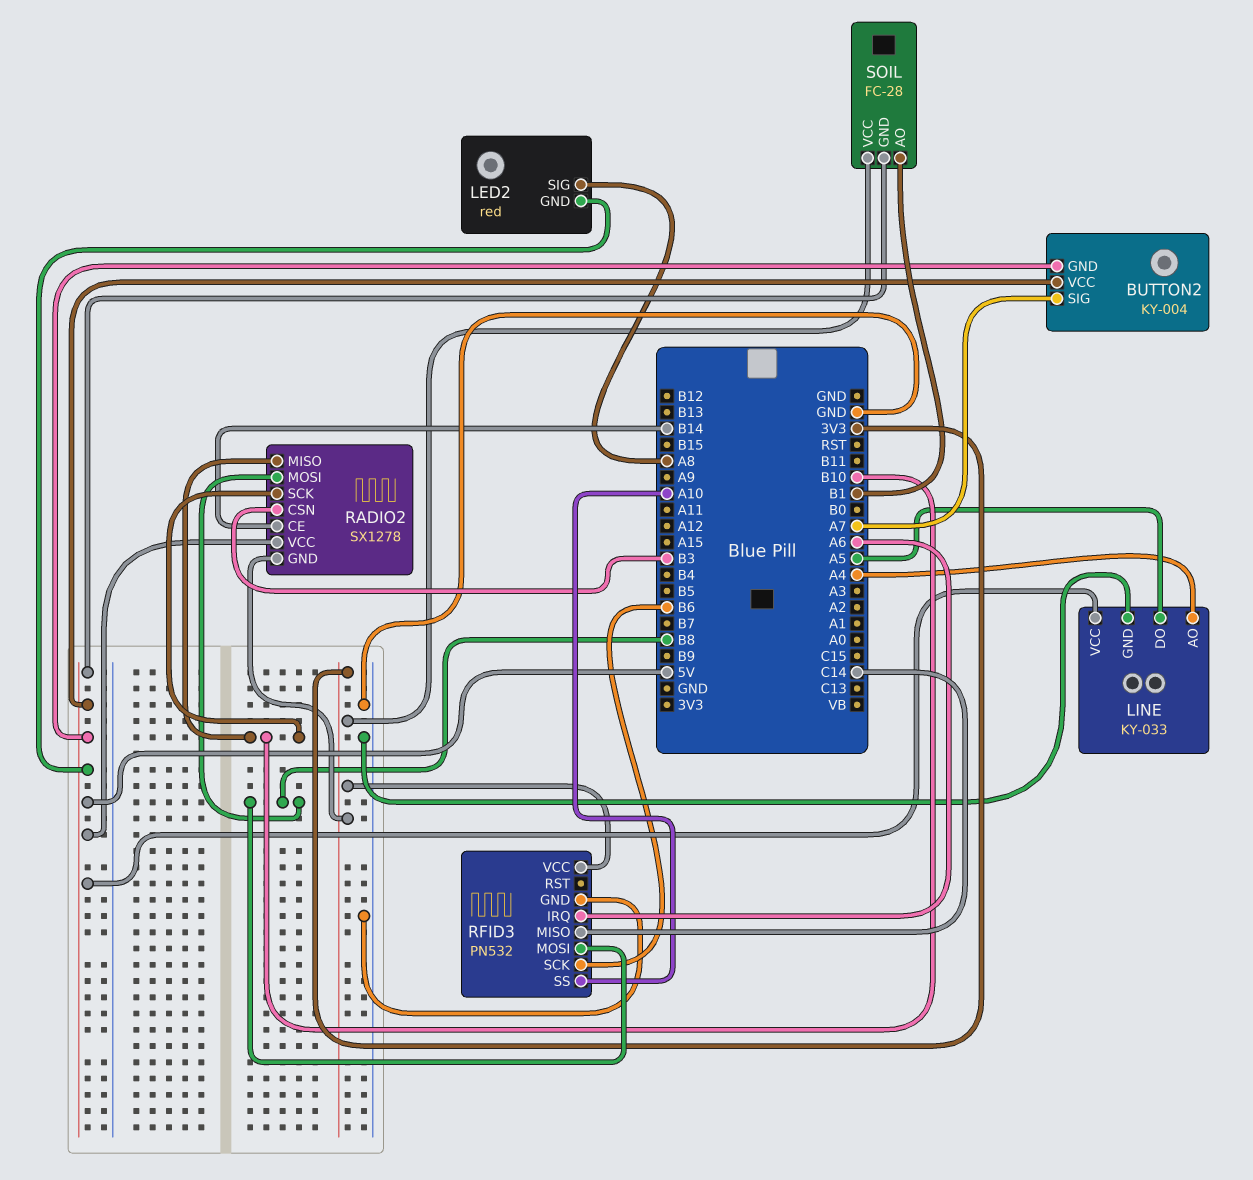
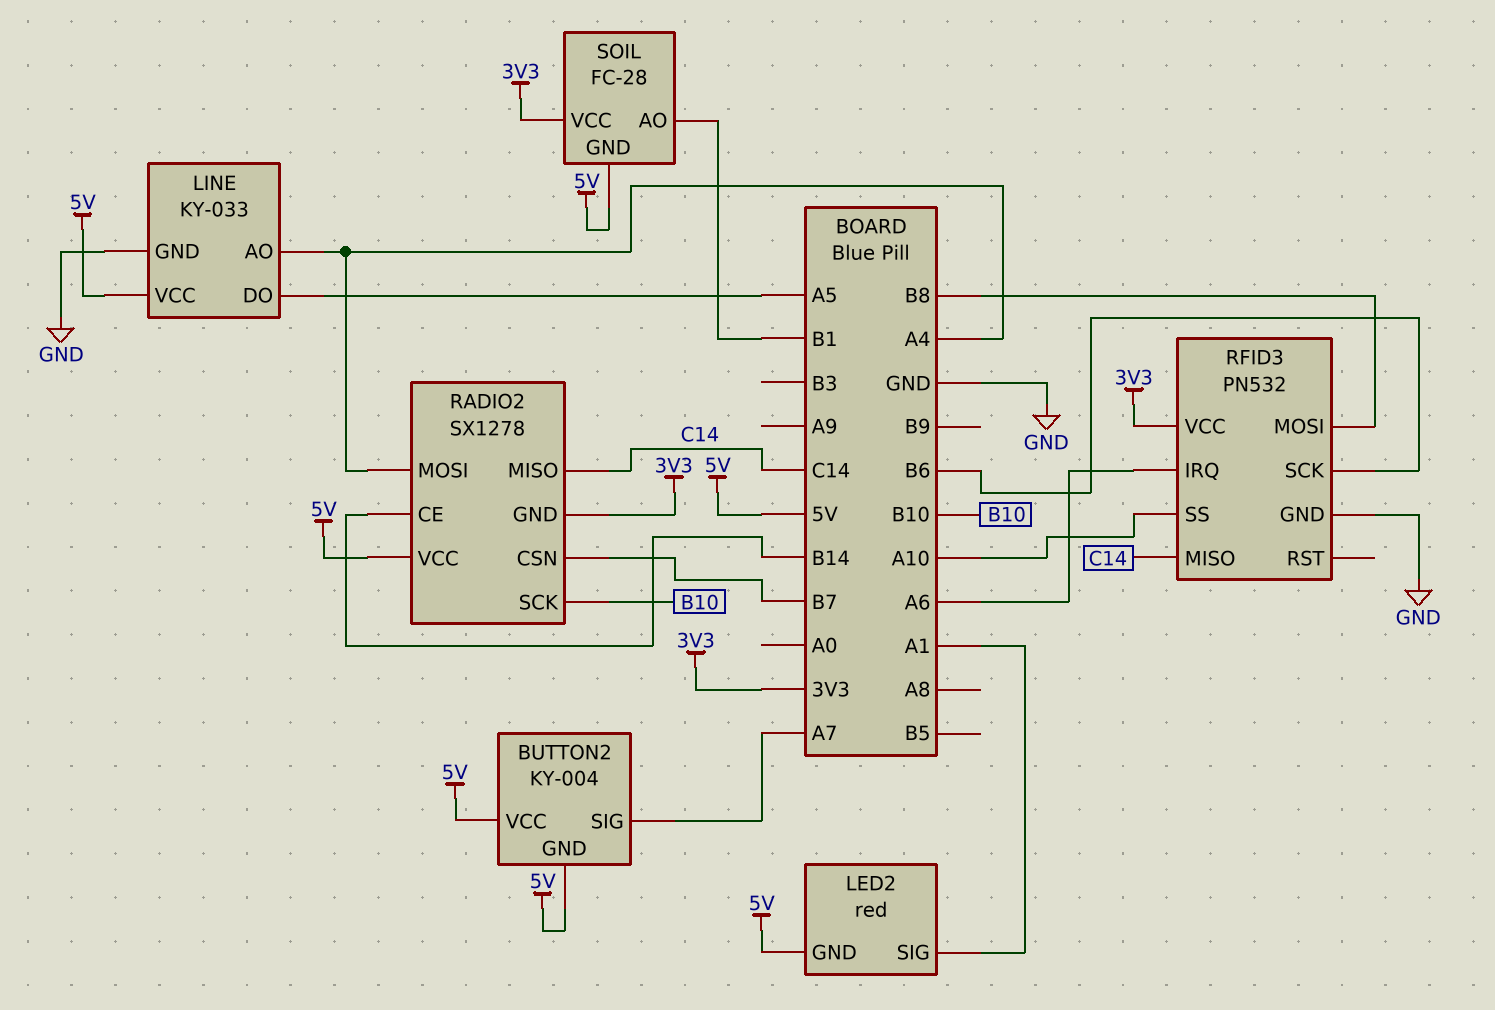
LED2 pin SIG: A8 -> A1
RADIO2 pin CSN: B3 -> B7
RADIO2 pin MISO: B10 -> C14
RADIO2 pin MOSI: B8 -> A4

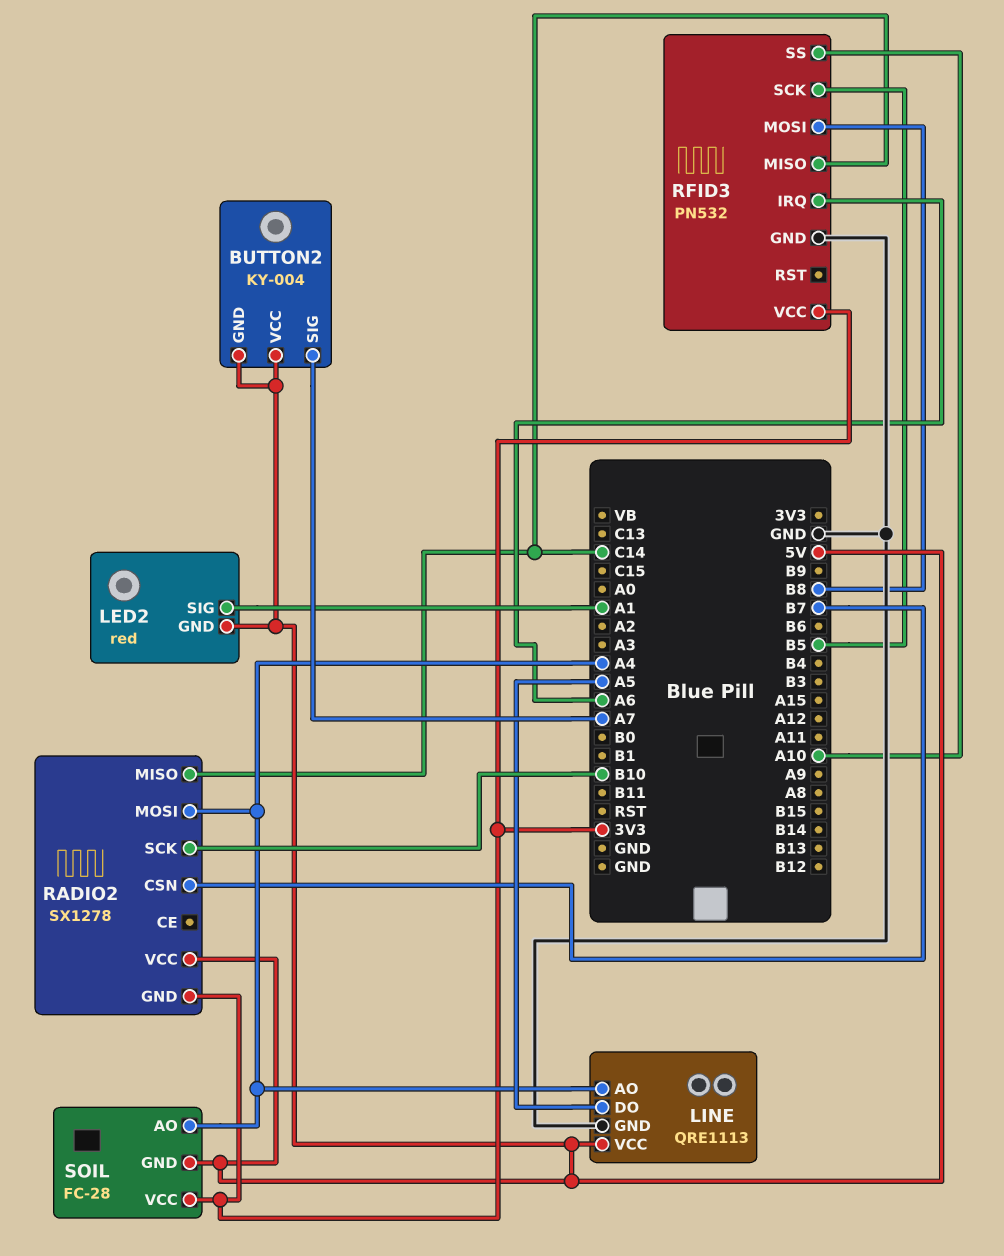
LINE: KY-033 -> QRE1113
RADIO2 pin CE: B14 -> none
RFID3 pin SCK: B6 -> B5
SOIL pin AO: B1 -> A4

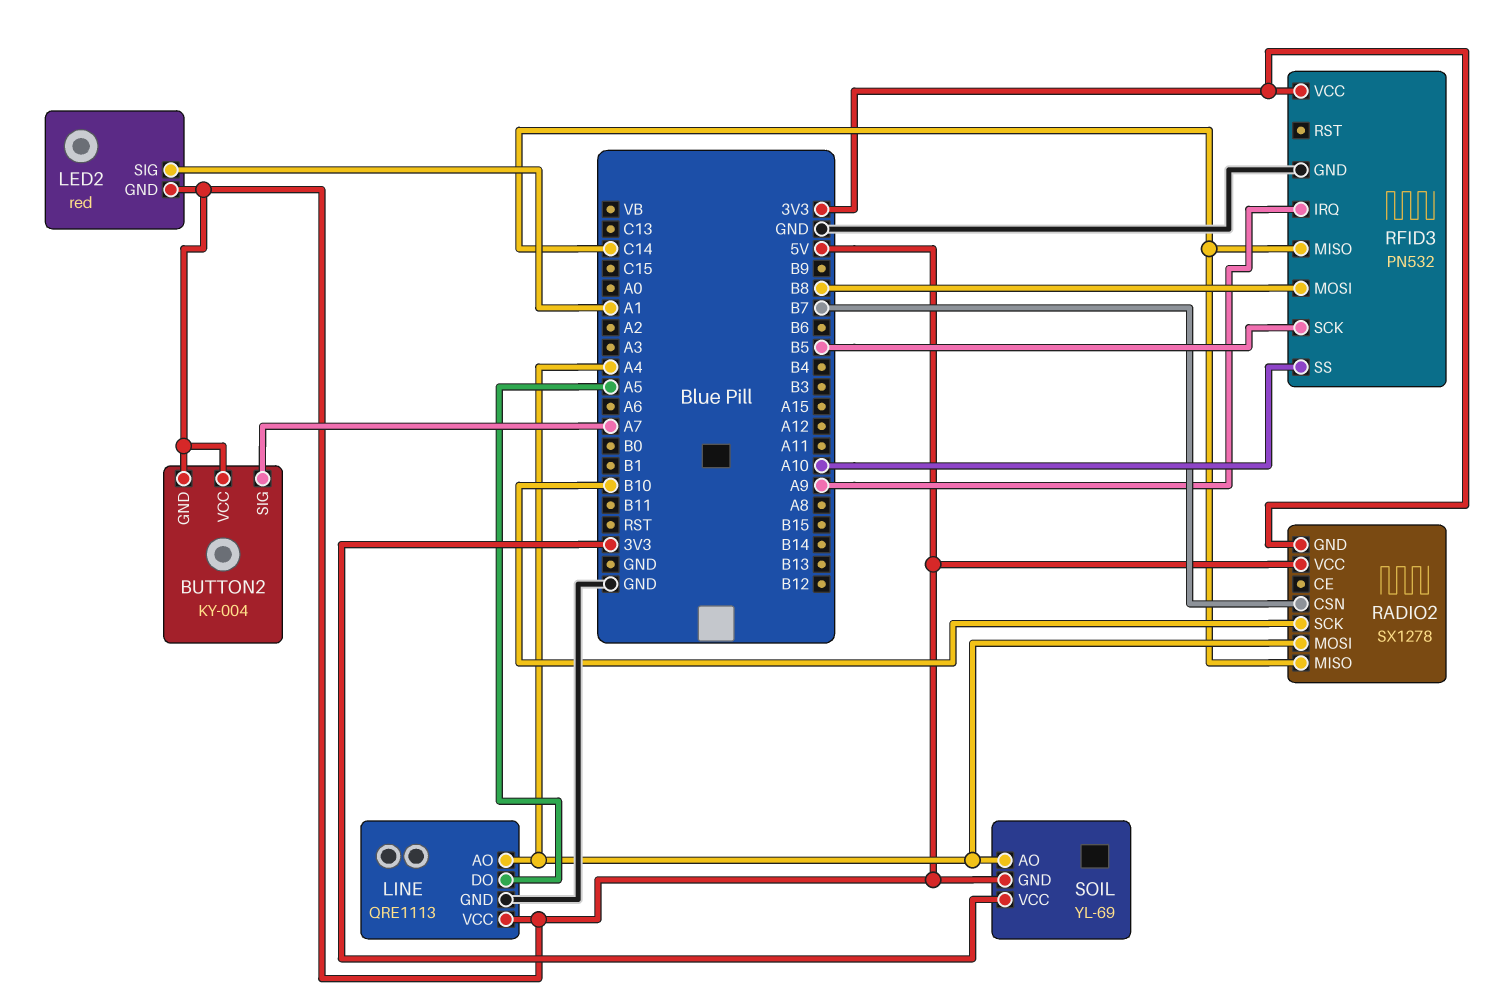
RFID3 pin IRQ: A6 -> A9
SOIL: FC-28 -> YL-69

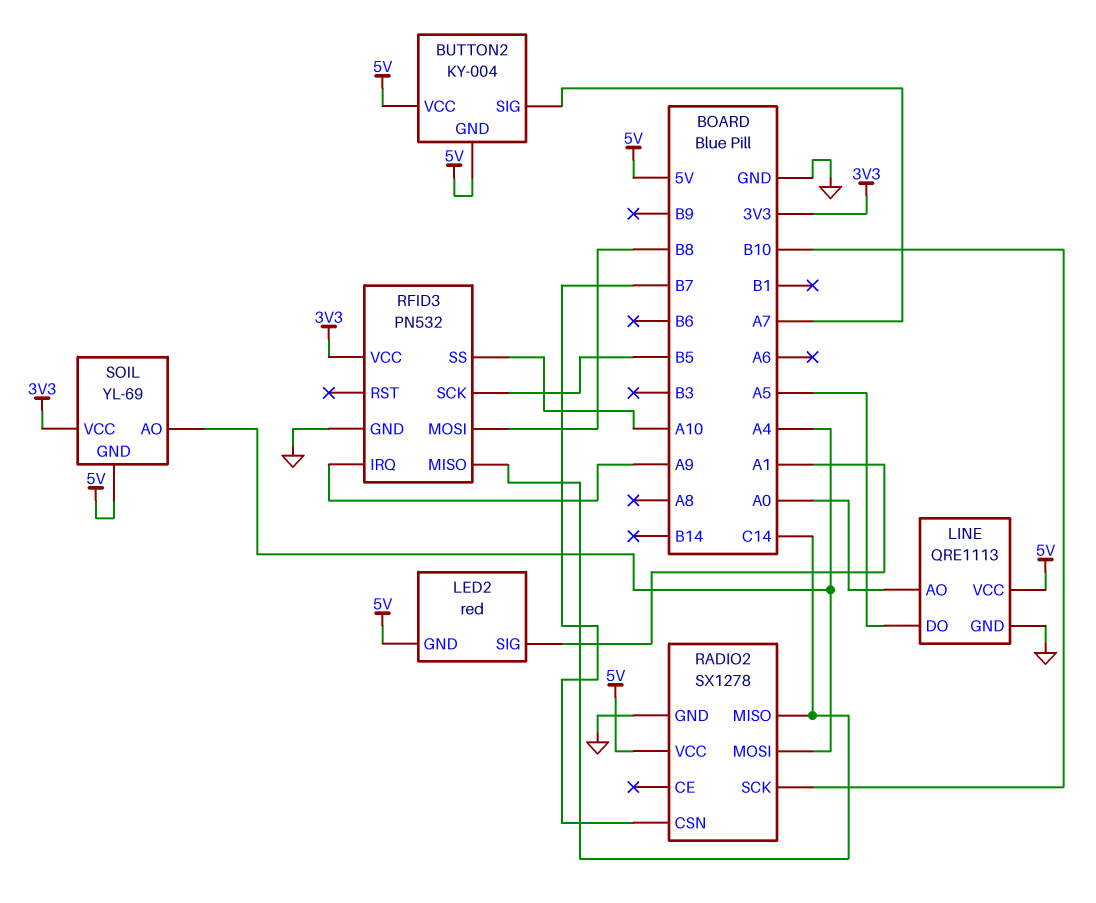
LINE pin AO: A4 -> A0
RADIO2 pin GND: 3V3 -> GND

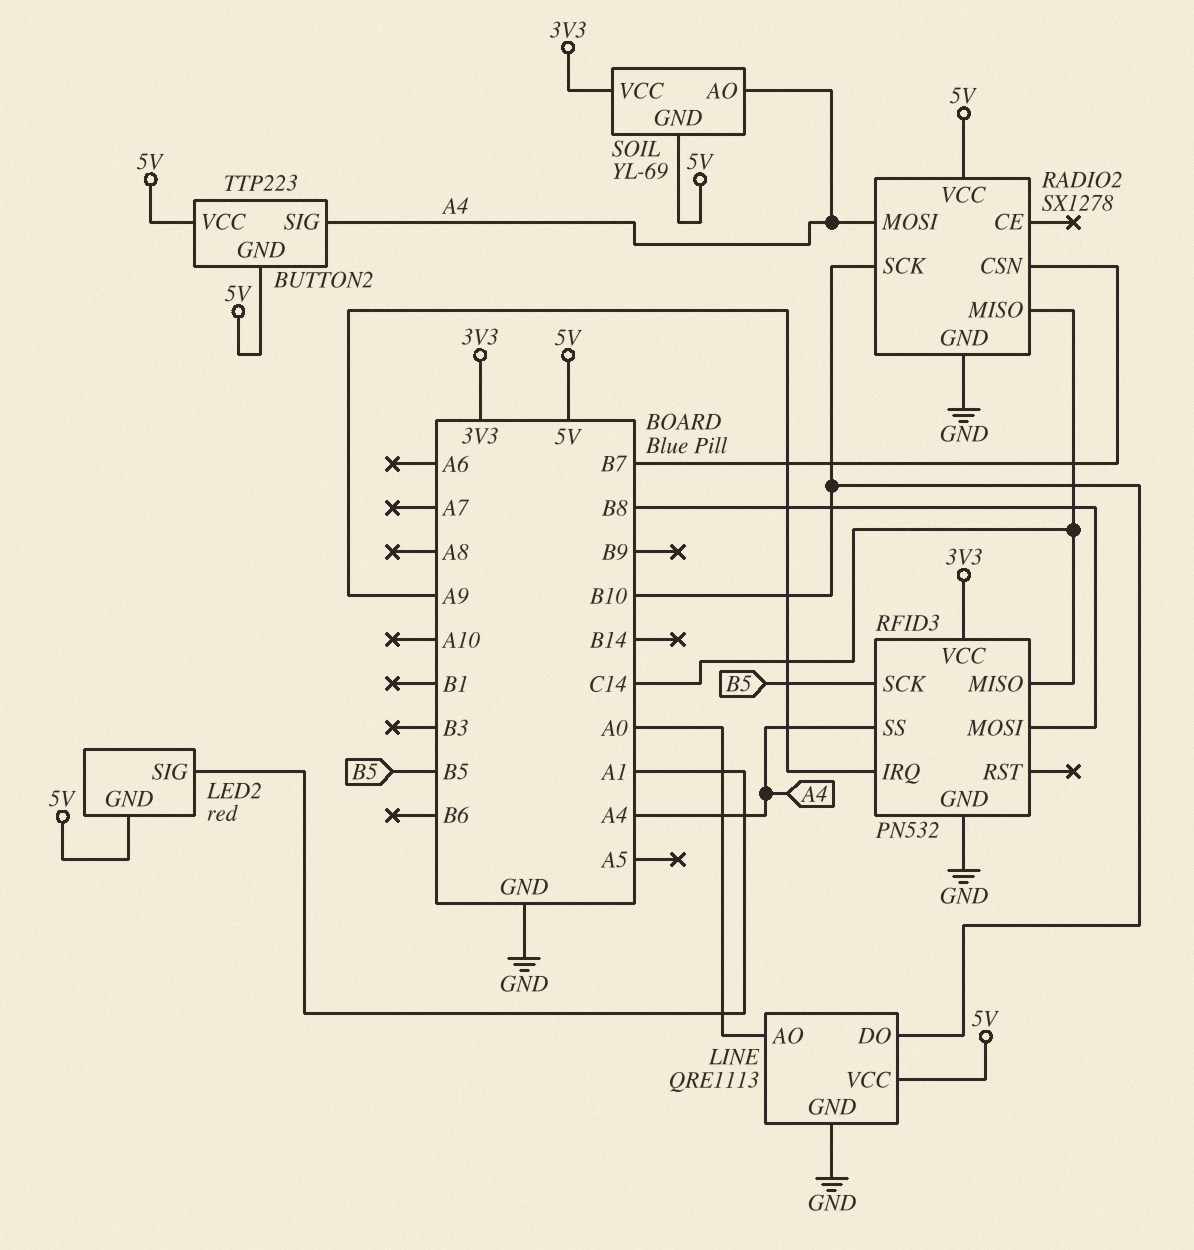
BUTTON2: KY-004 -> TTP223
BUTTON2 pin SIG: A7 -> A4
LINE pin DO: A5 -> B10
RFID3 pin SS: A10 -> A4

